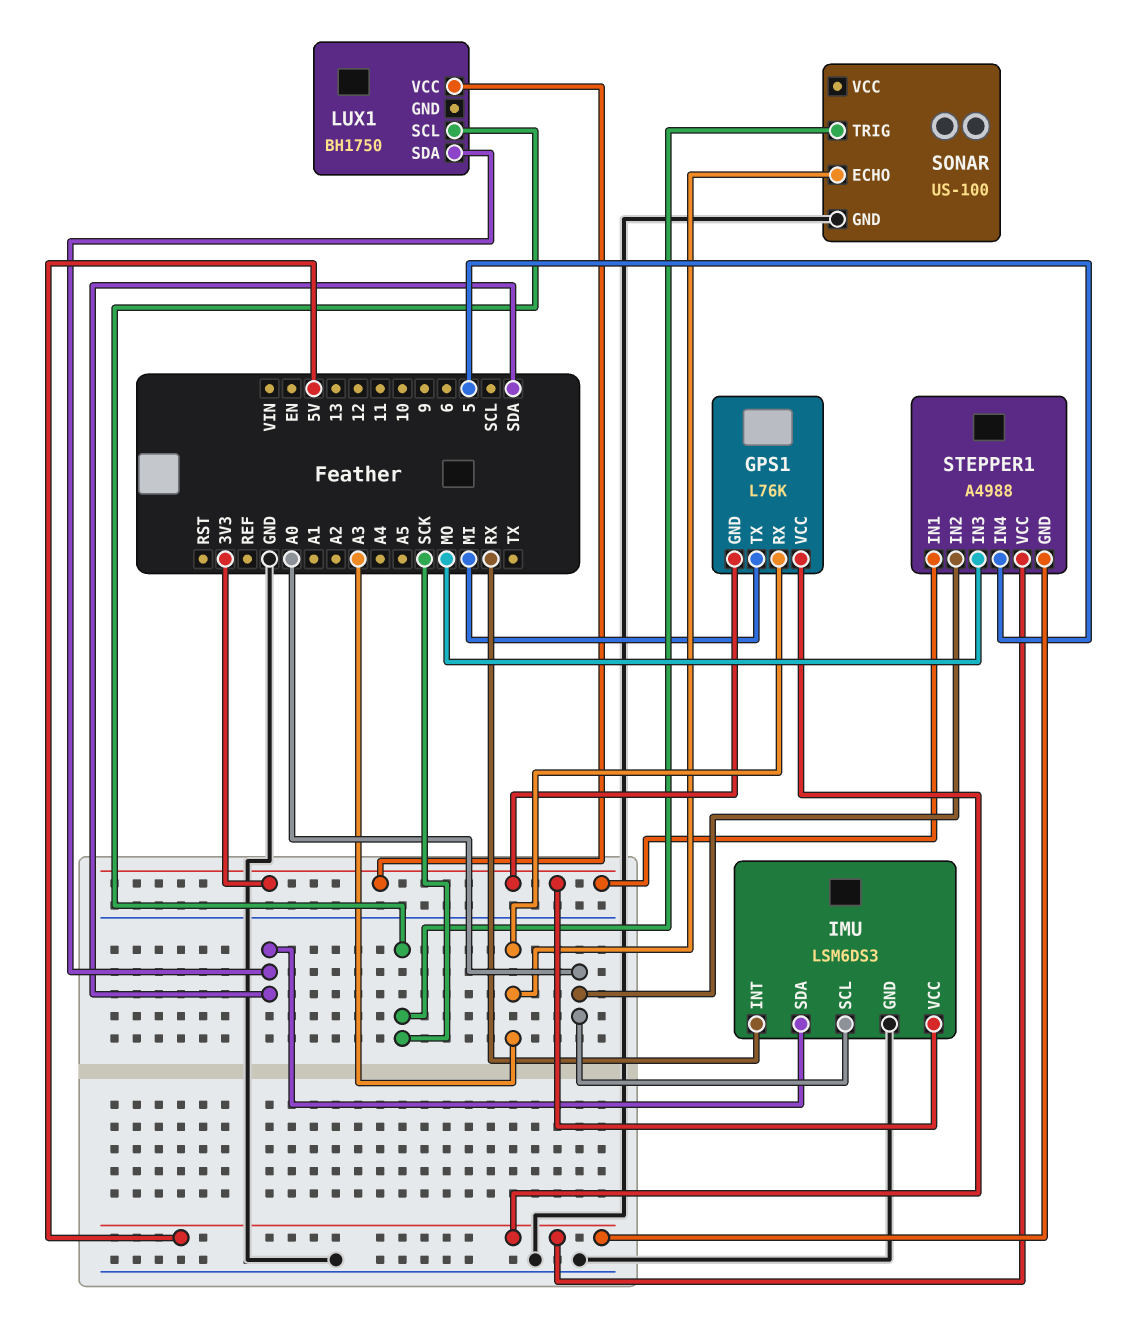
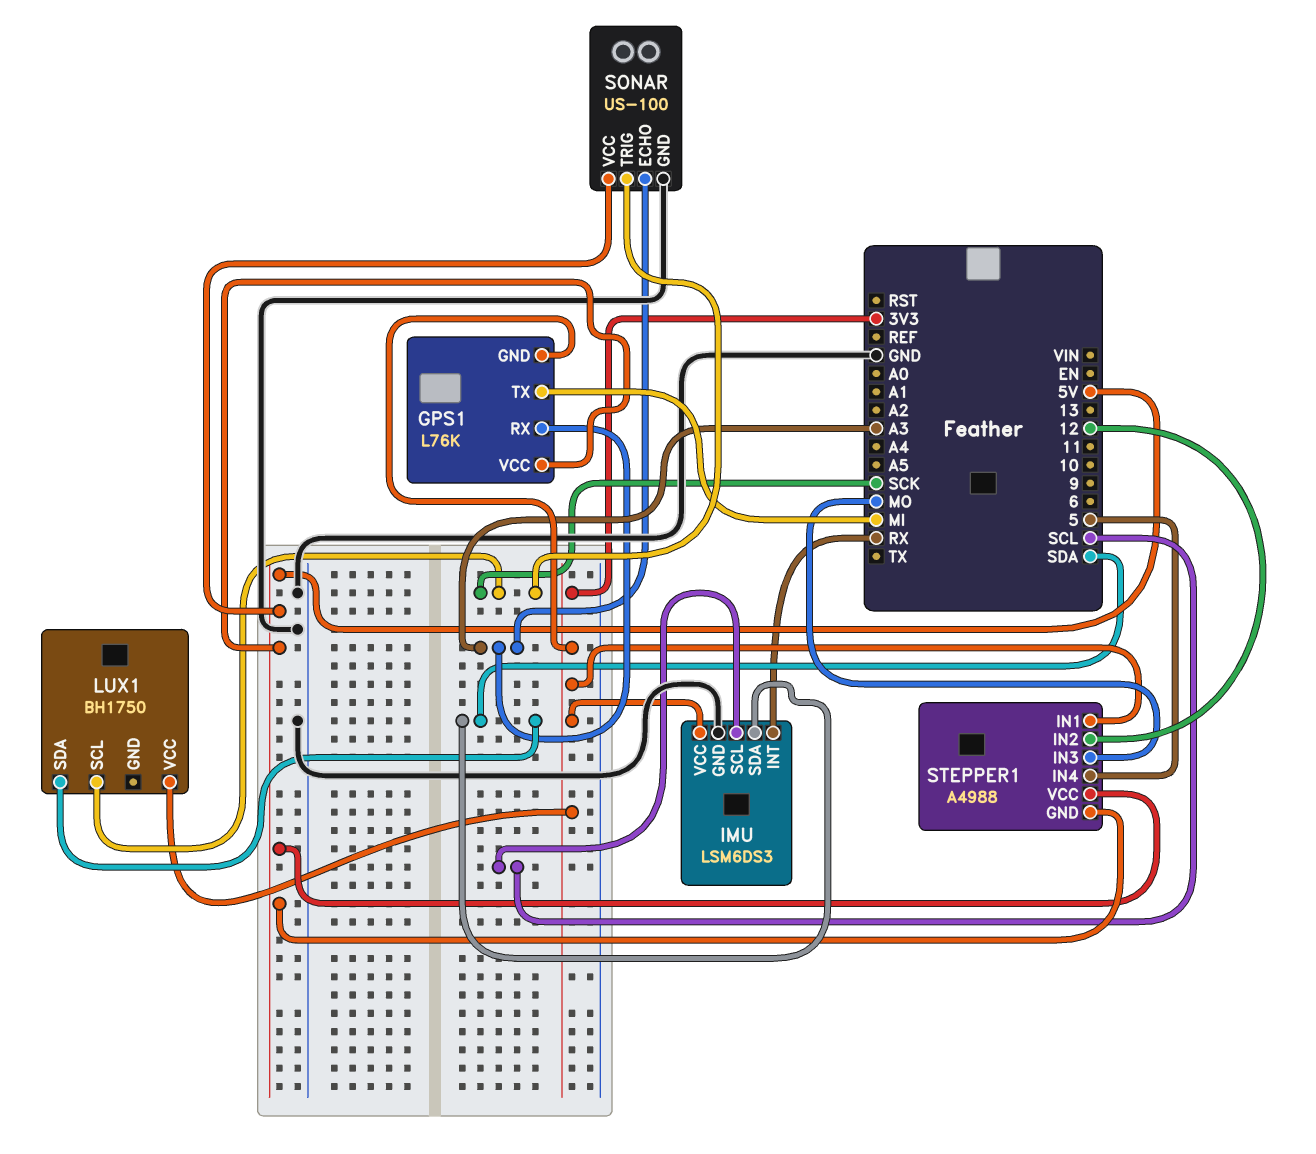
IMU pin SCL: A0 -> SCL
SONAR pin VCC: none -> 5V
STEPPER1 pin IN2: A0 -> 12

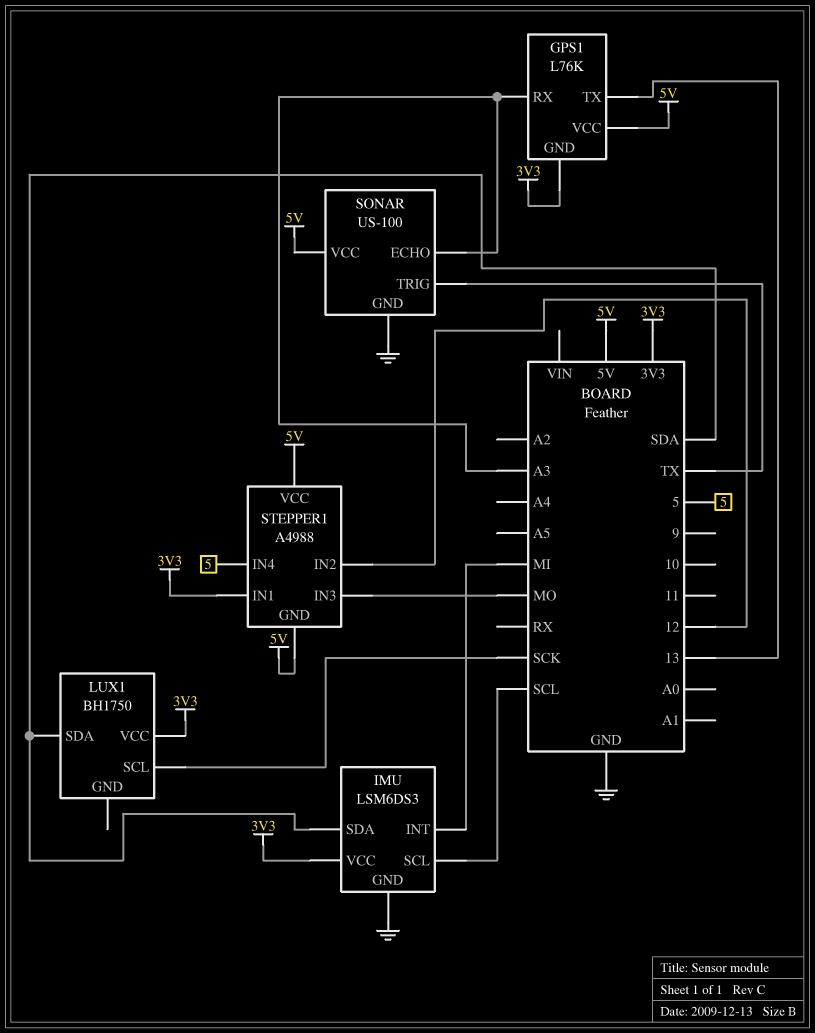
GPS1 pin TX: MI -> 13
IMU pin INT: RX -> MI
SONAR pin TRIG: SCK -> TX

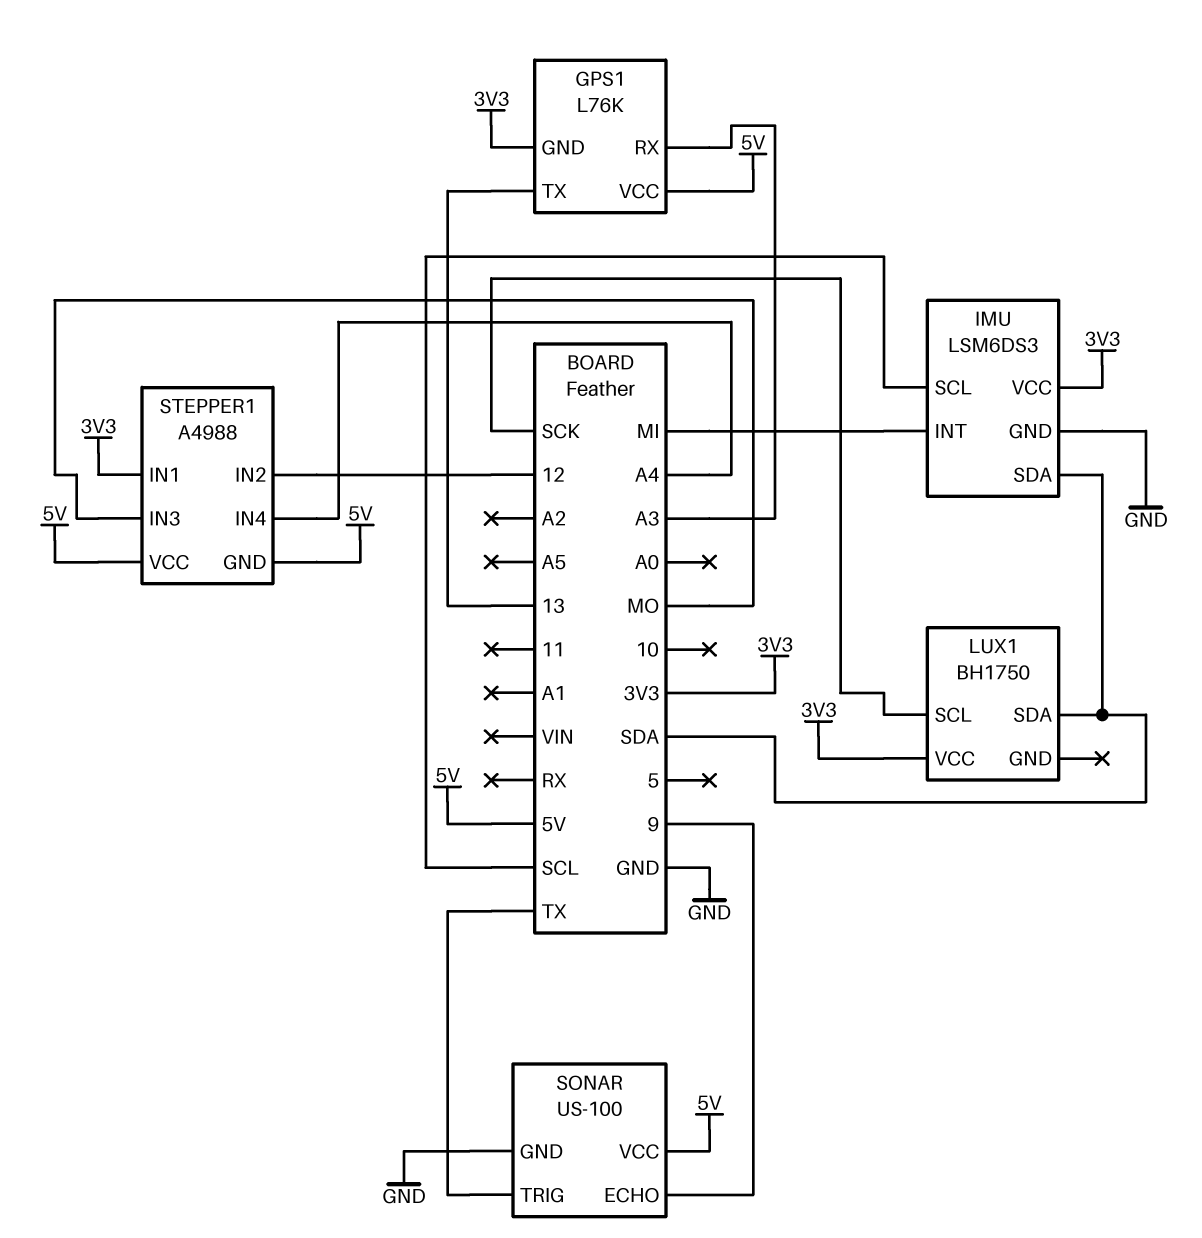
SONAR pin ECHO: A3 -> 9
STEPPER1 pin IN4: 5 -> A4

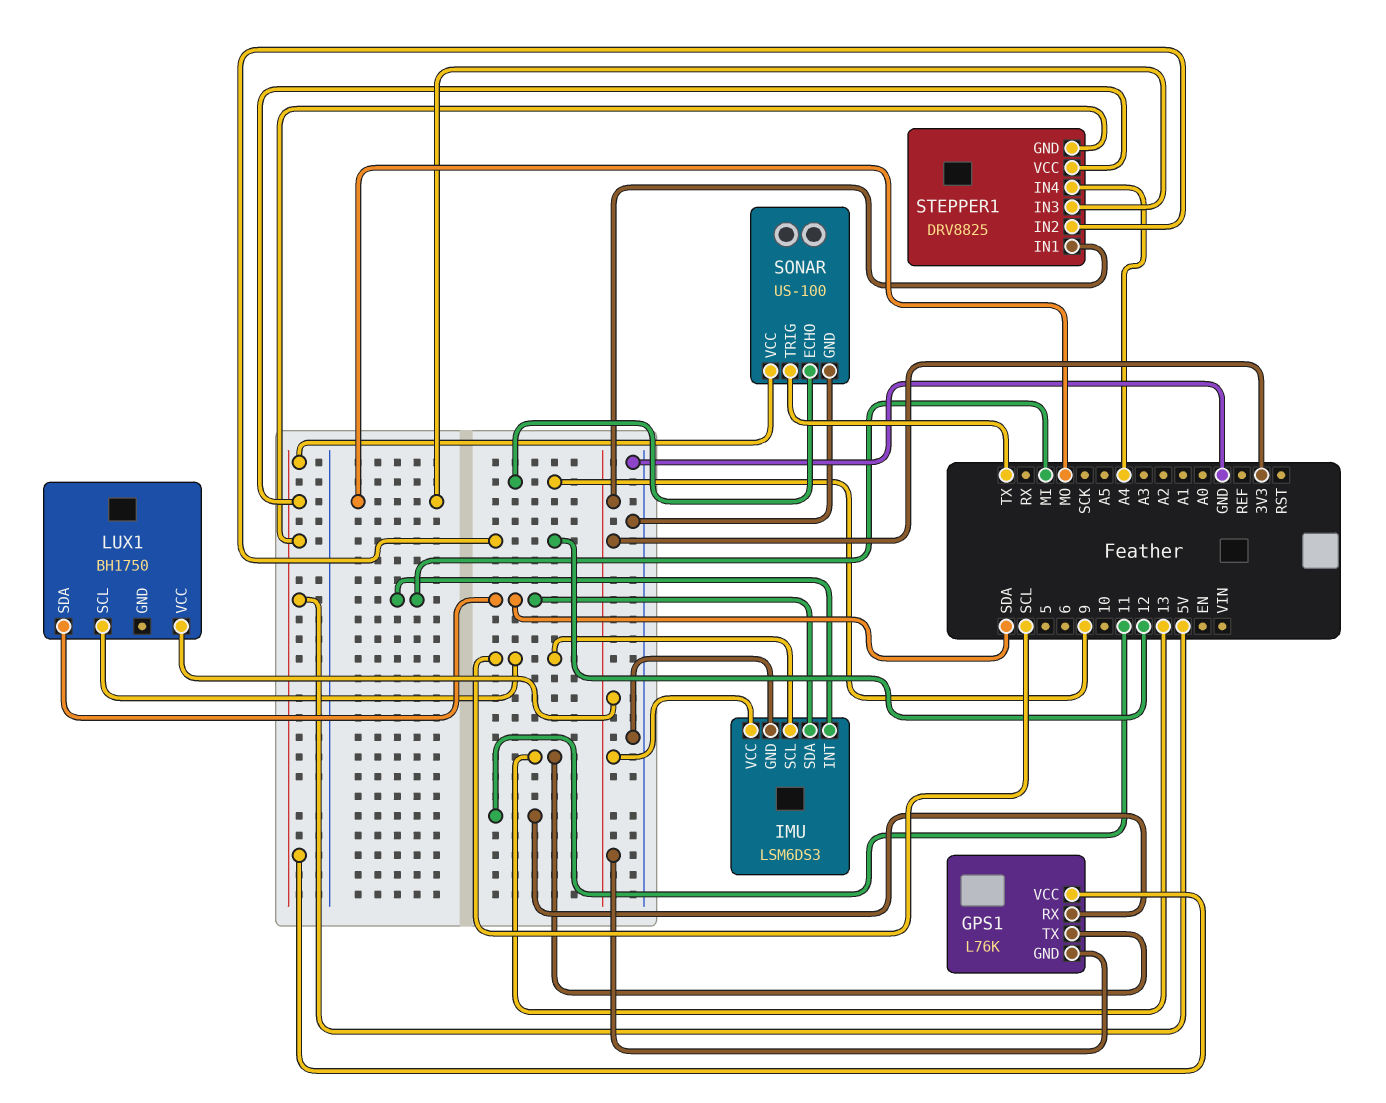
GPS1 pin RX: A3 -> 11
LUX1 pin SCL: SCK -> SCL
STEPPER1: A4988 -> DRV8825

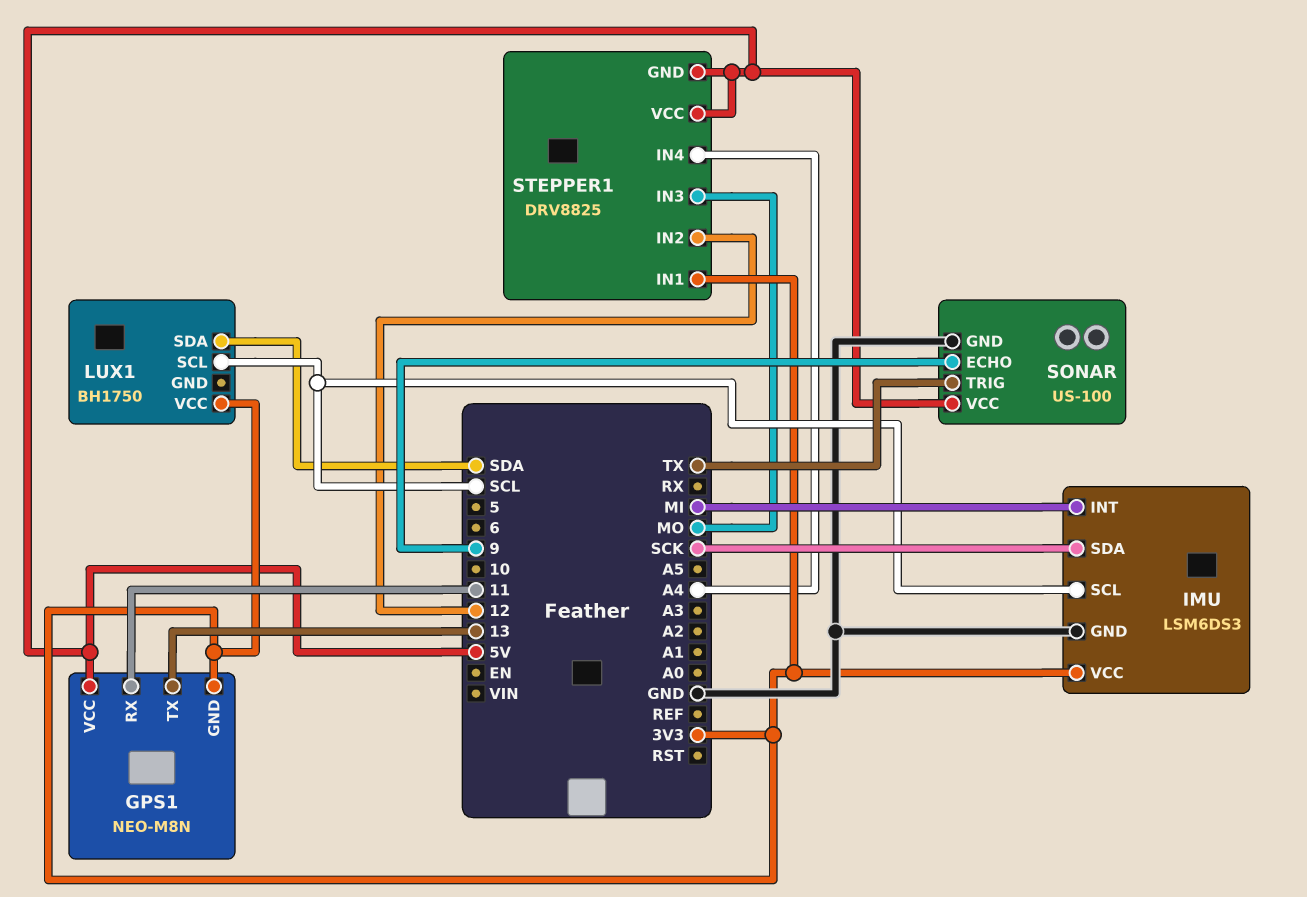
GPS1: L76K -> NEO-M8N
IMU pin SDA: SDA -> SCK

